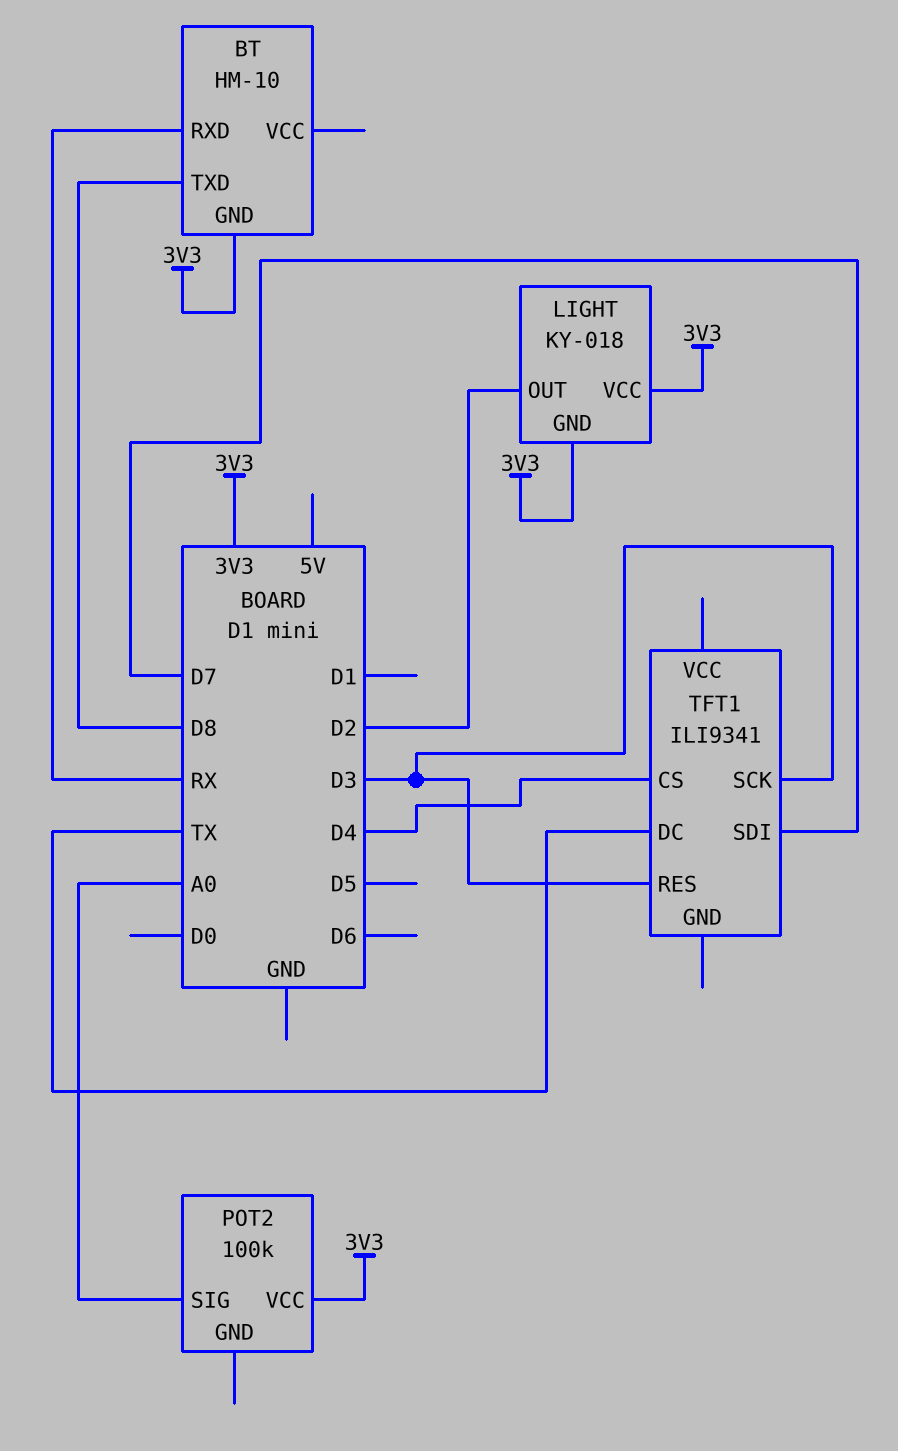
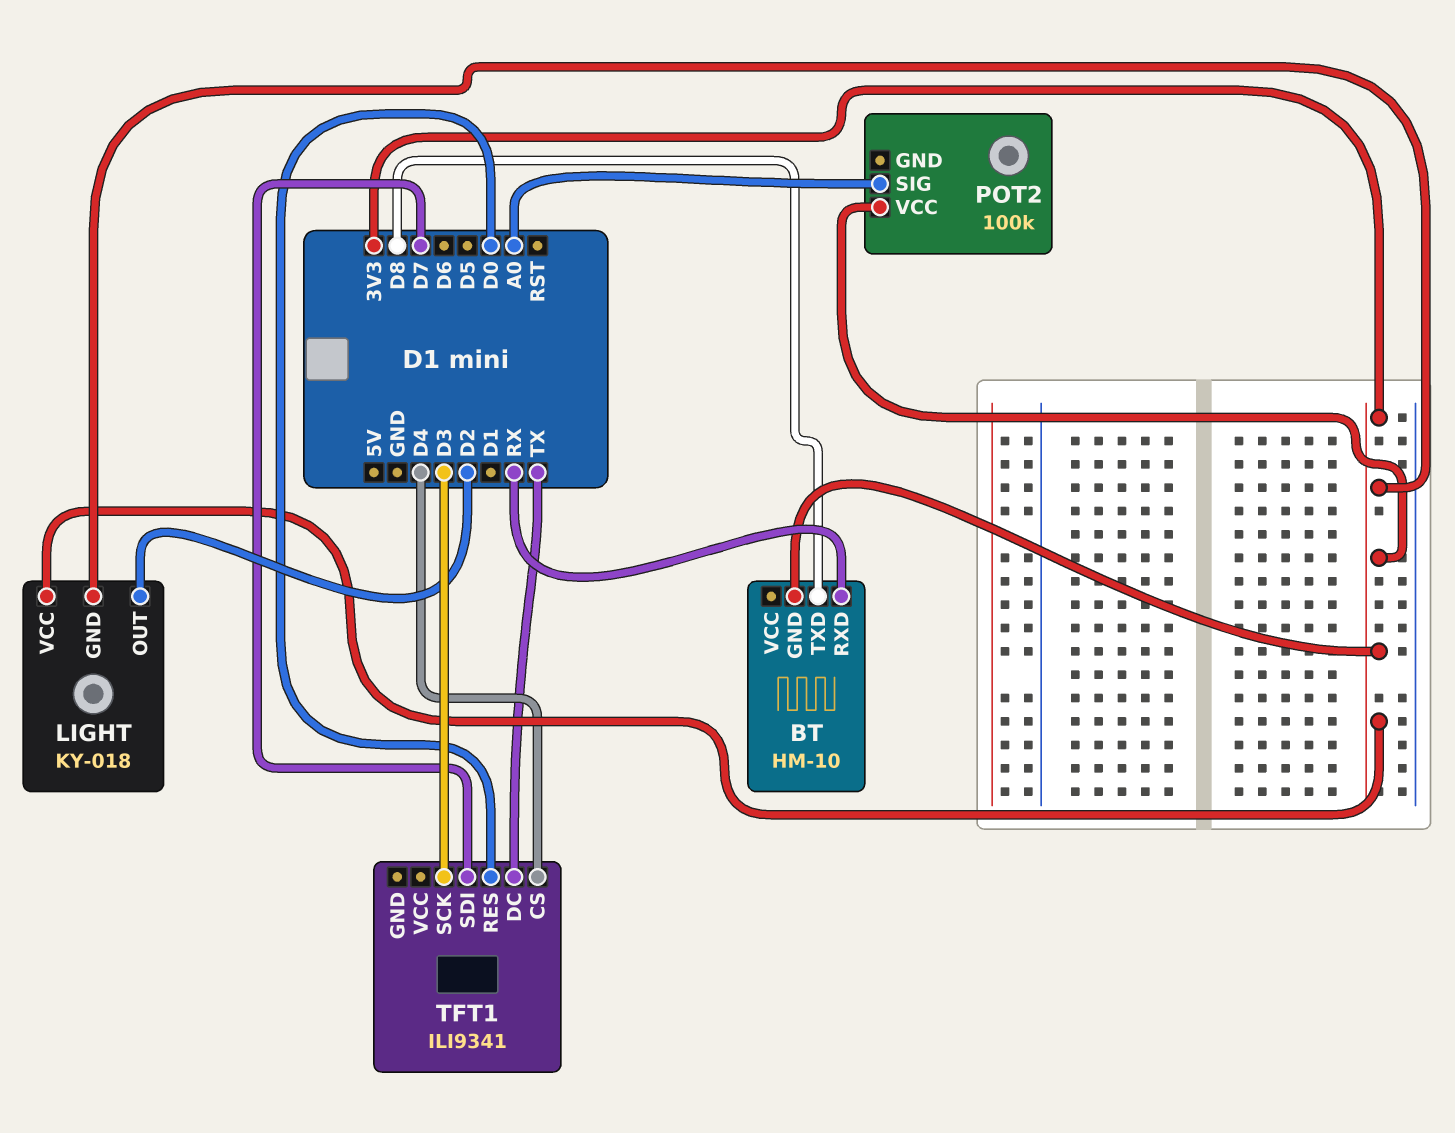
TFT1 pin RES: D3 -> D0

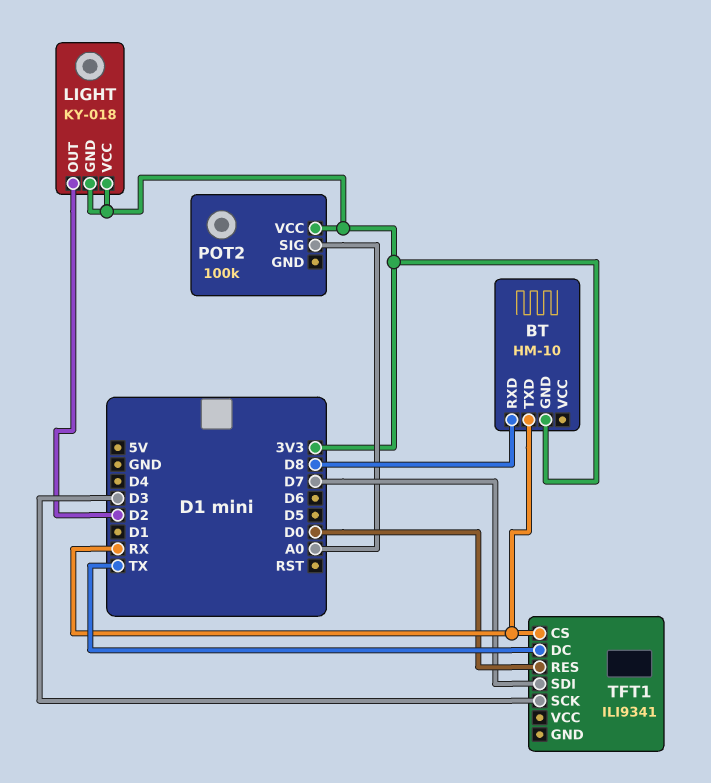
BT pin RXD: RX -> D8
BT pin TXD: D8 -> RX
TFT1 pin CS: D4 -> RX

